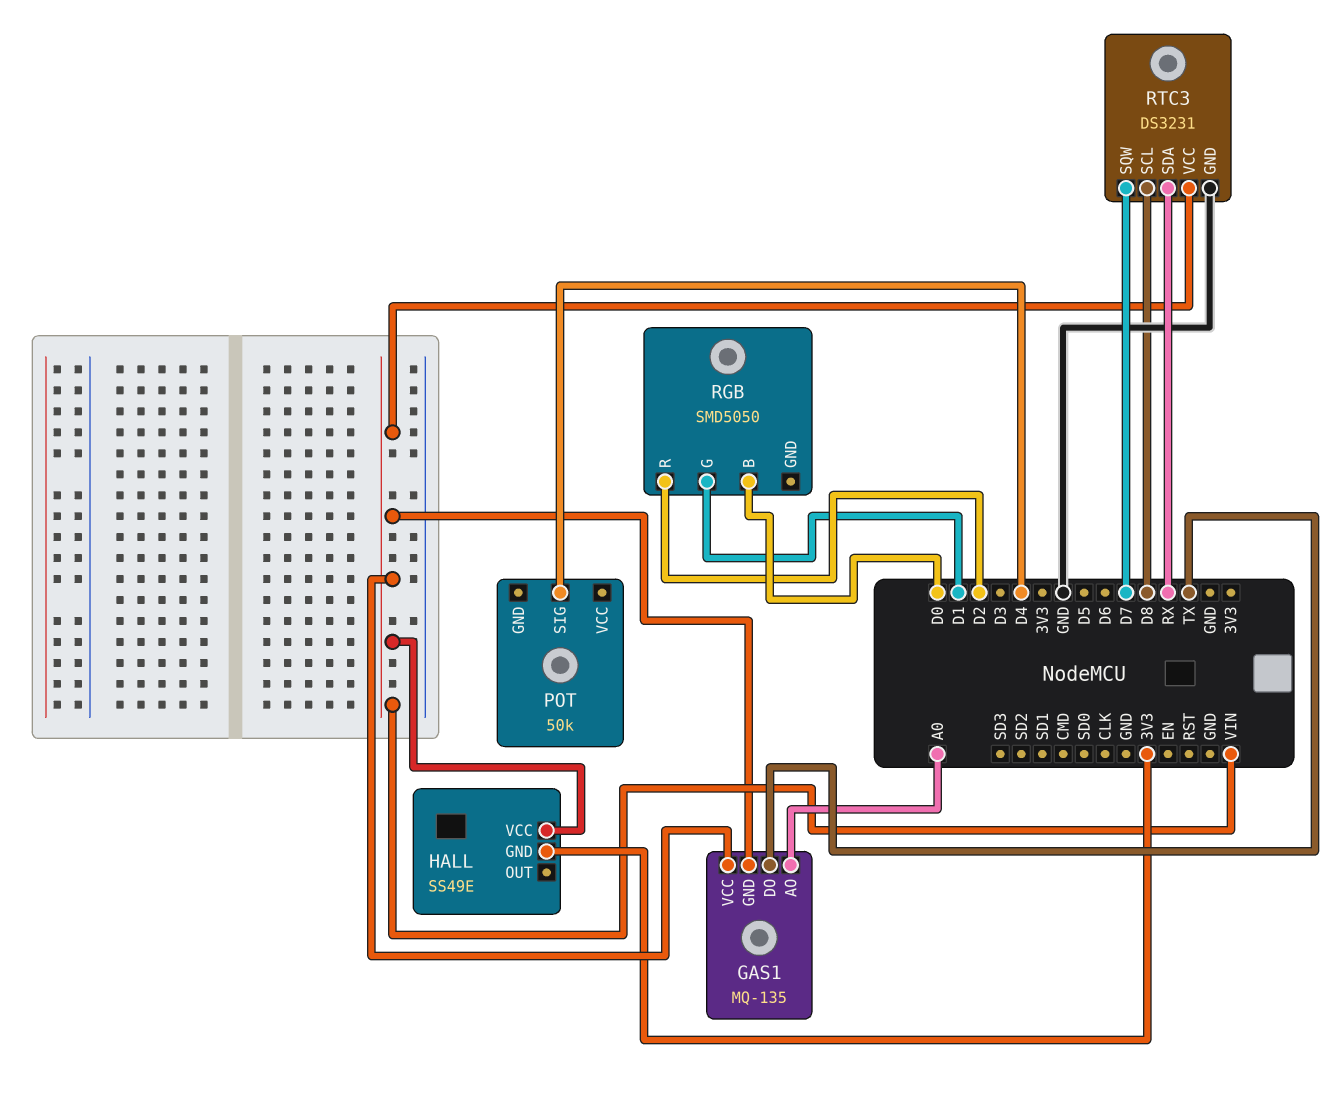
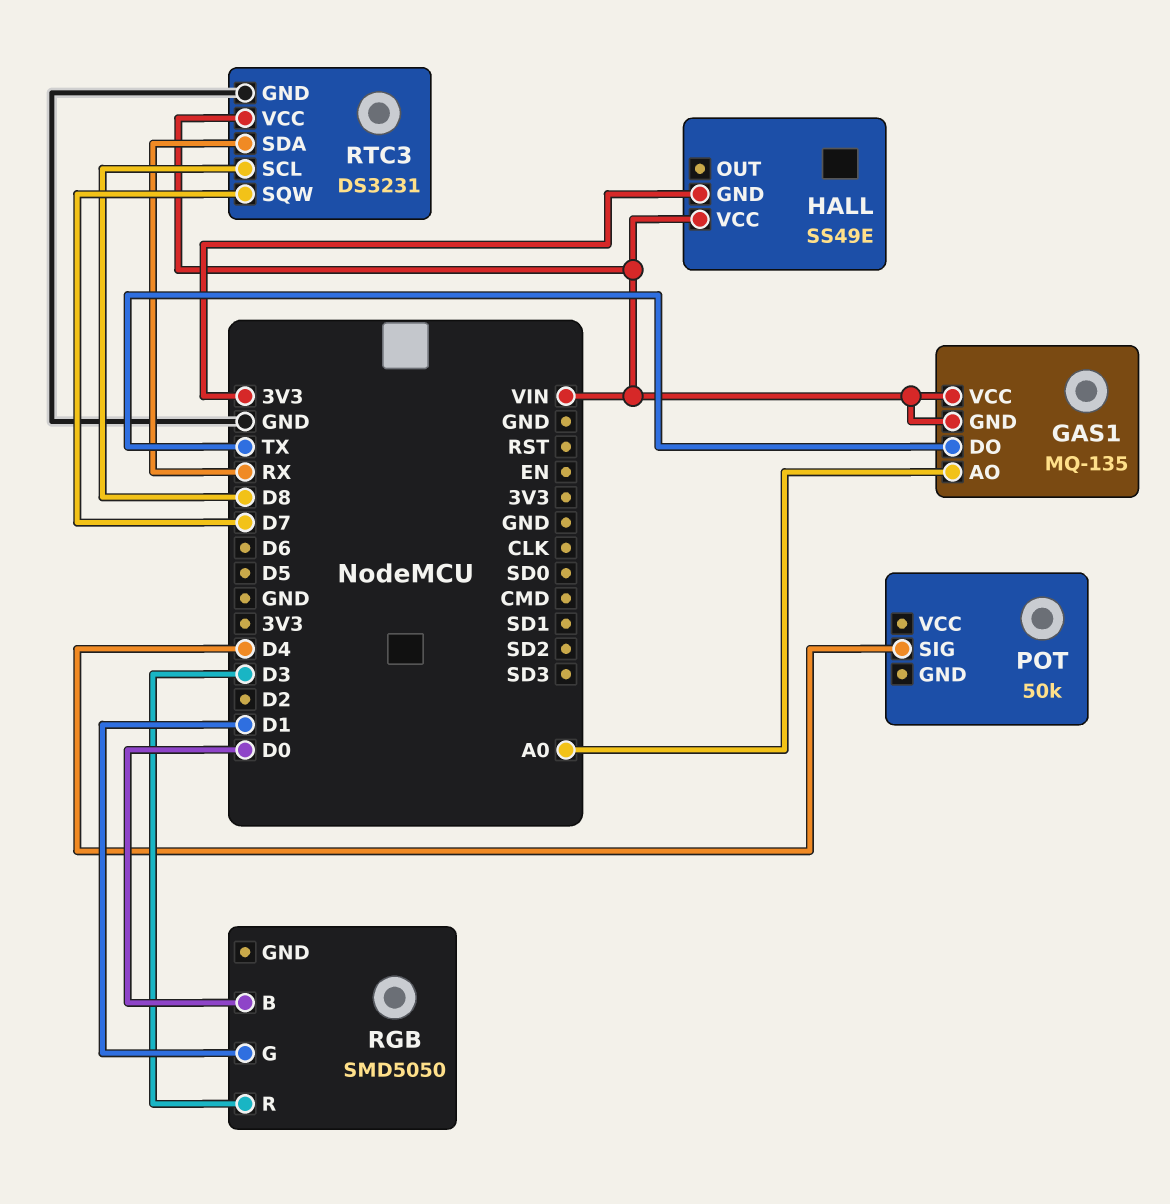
RGB pin R: D2 -> D3

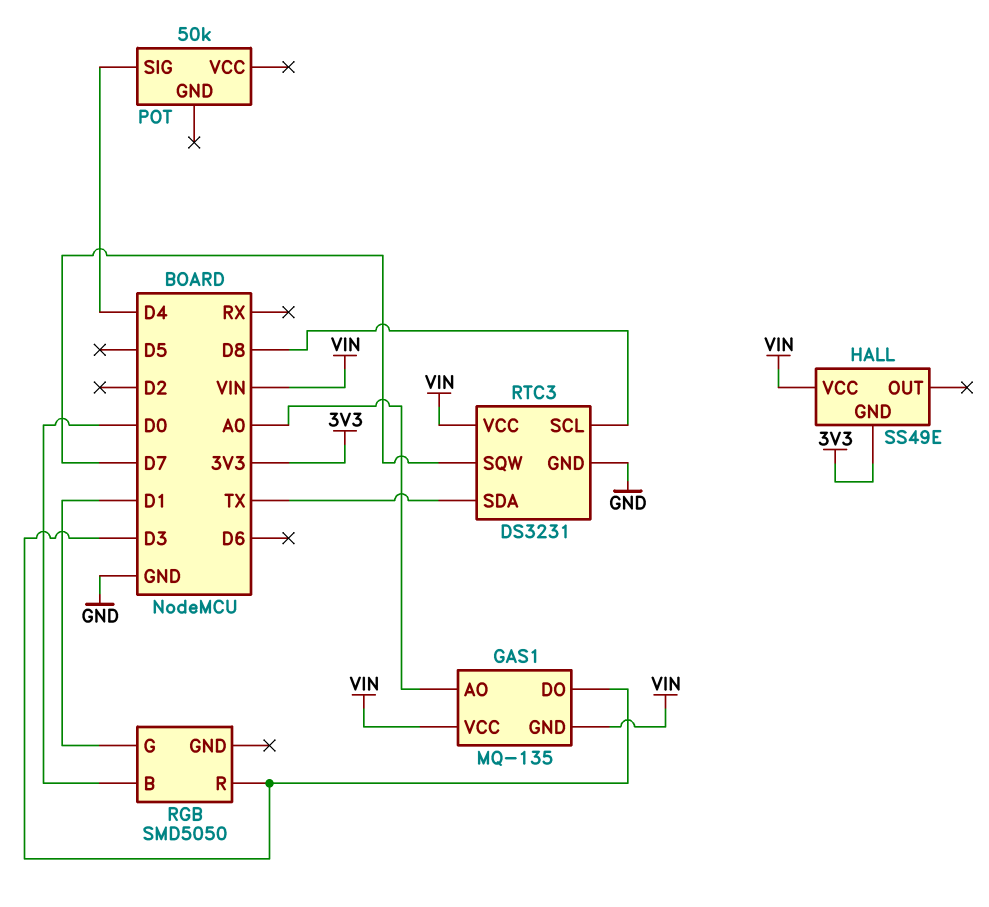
GAS1 pin DO: TX -> D3
RTC3 pin SDA: RX -> TX

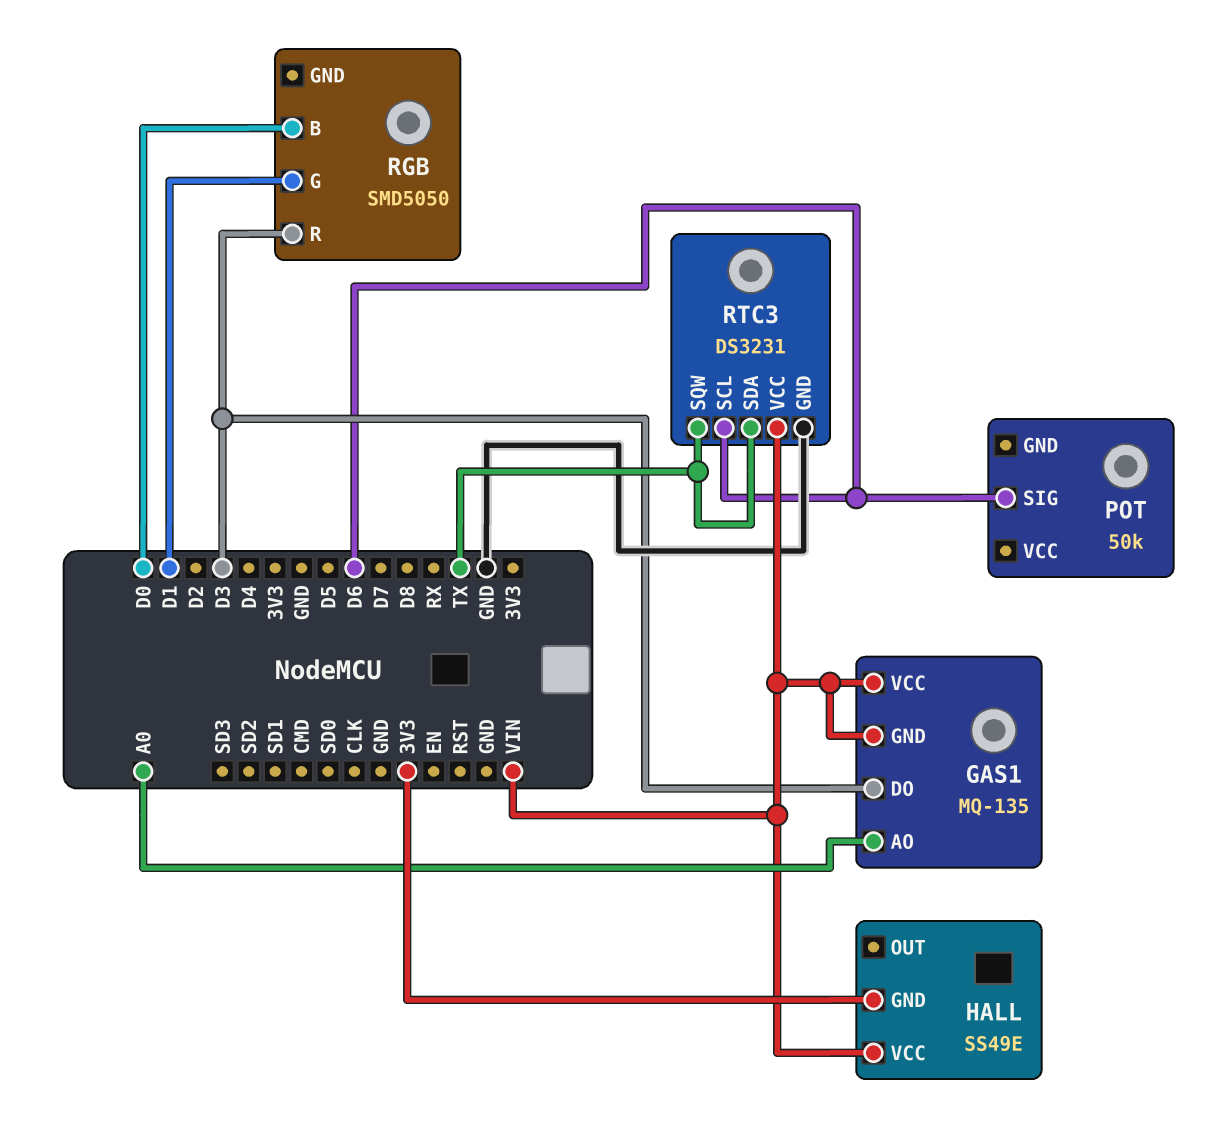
POT pin SIG: D4 -> D6
RTC3 pin SCL: D8 -> D6
RTC3 pin SQW: D7 -> TX

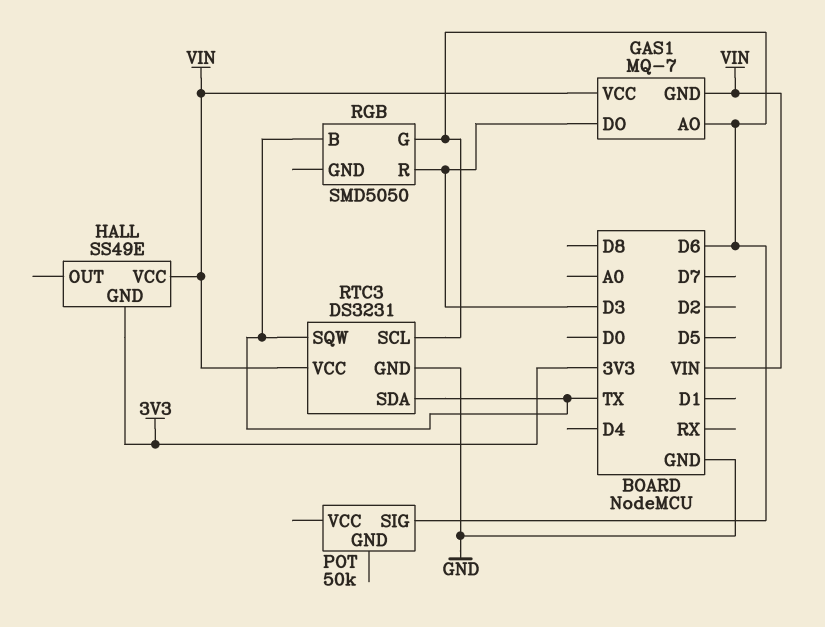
GAS1: MQ-135 -> MQ-7
GAS1 pin AO: A0 -> D6
RGB pin B: D0 -> TX
RGB pin G: D1 -> D6

